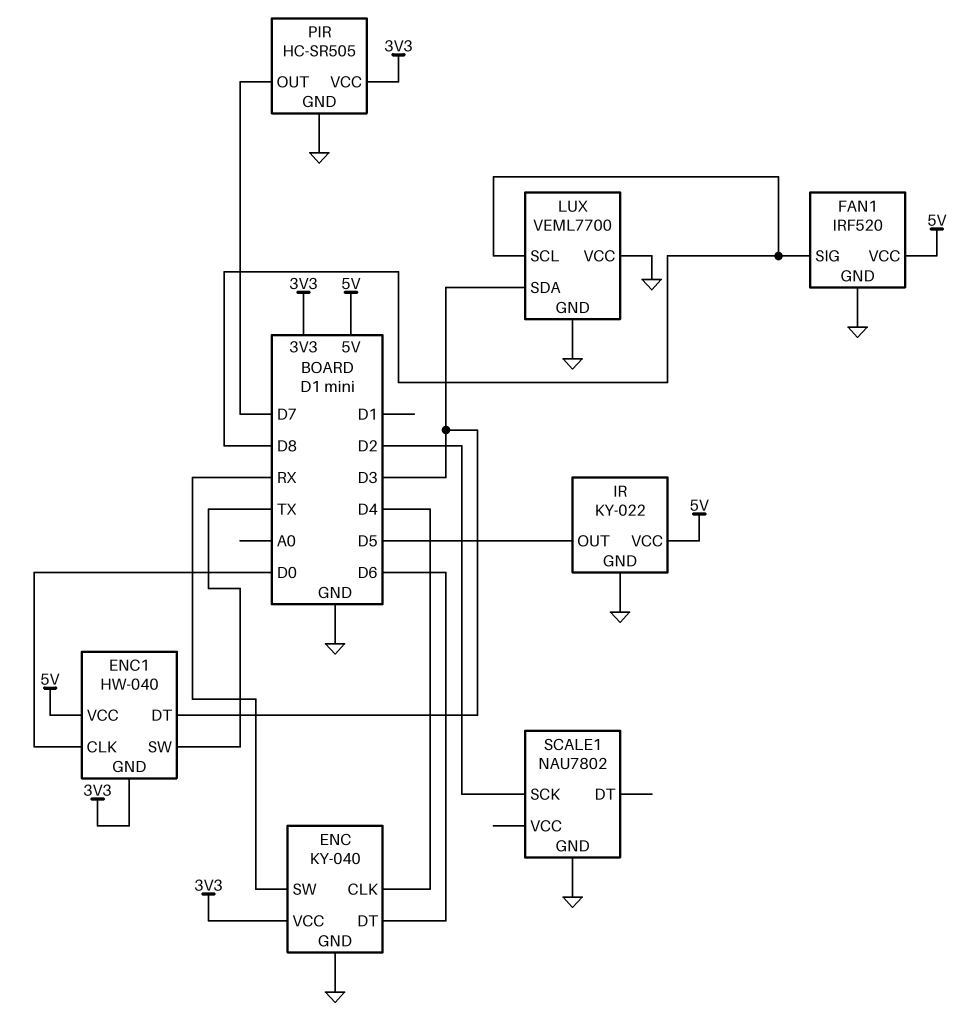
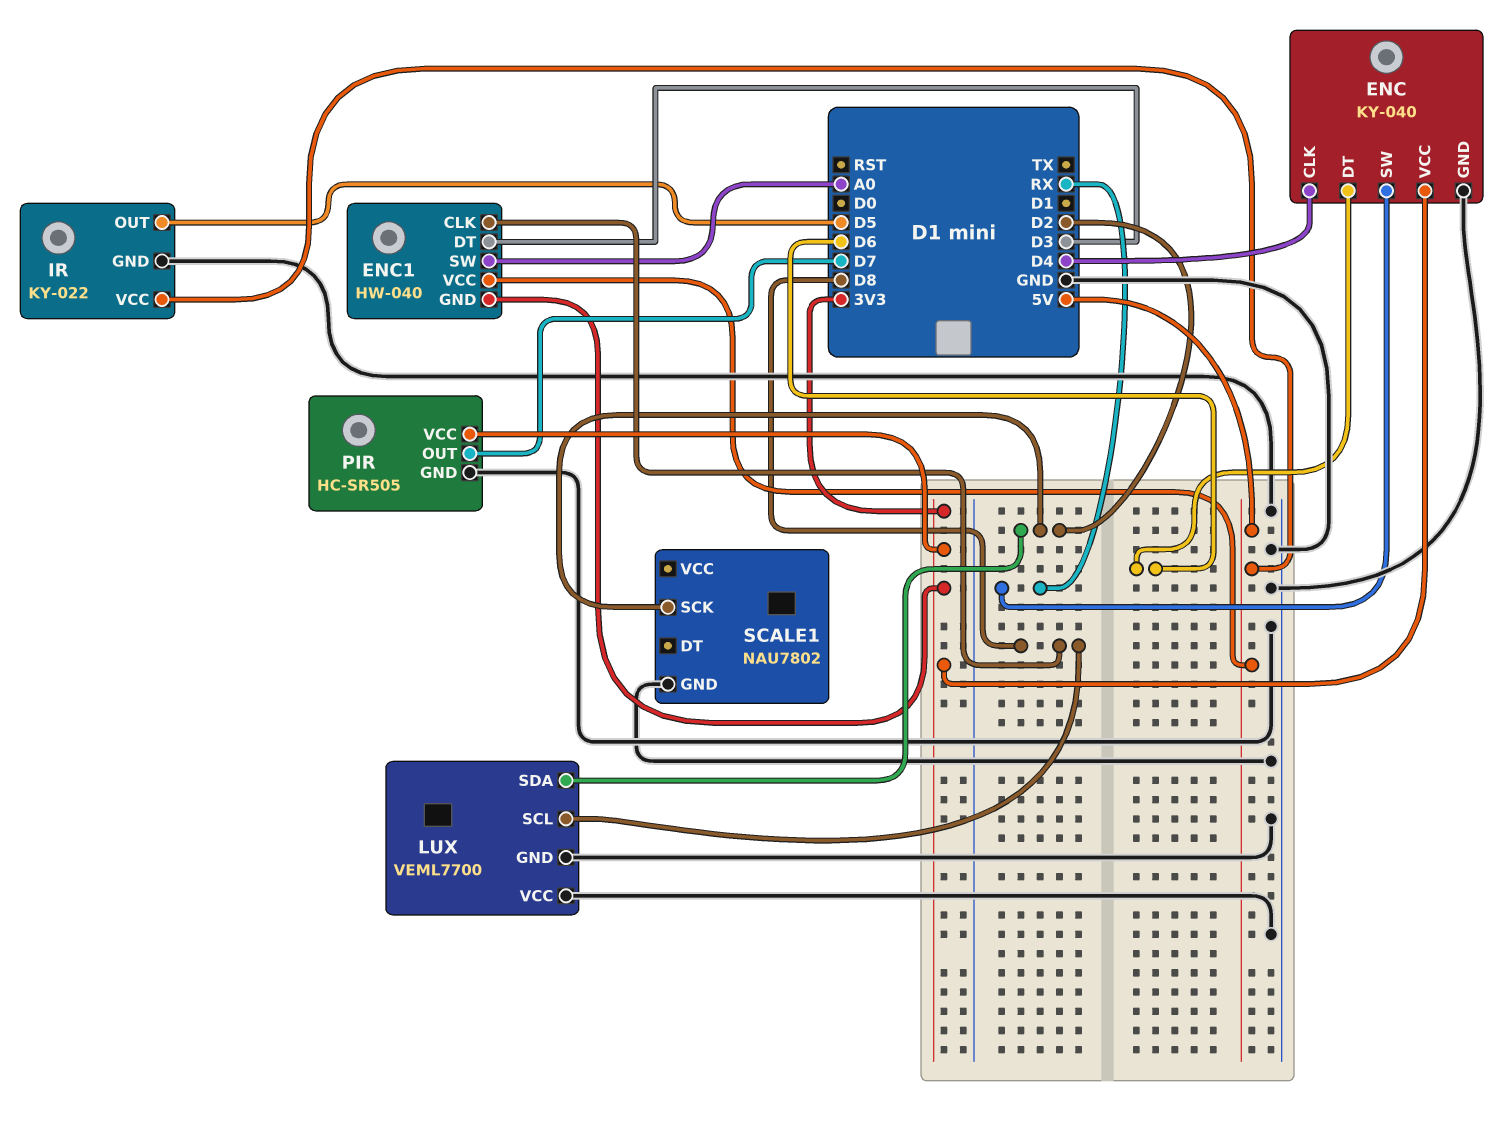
ENC1 pin CLK: D0 -> D8
ENC1 pin SW: TX -> A0
FAN1: IRF520 -> none
FAN1 pin GND: GND -> none
FAN1 pin SIG: D8 -> none
FAN1 pin VCC: 5V -> none
LUX pin SDA: D3 -> D2

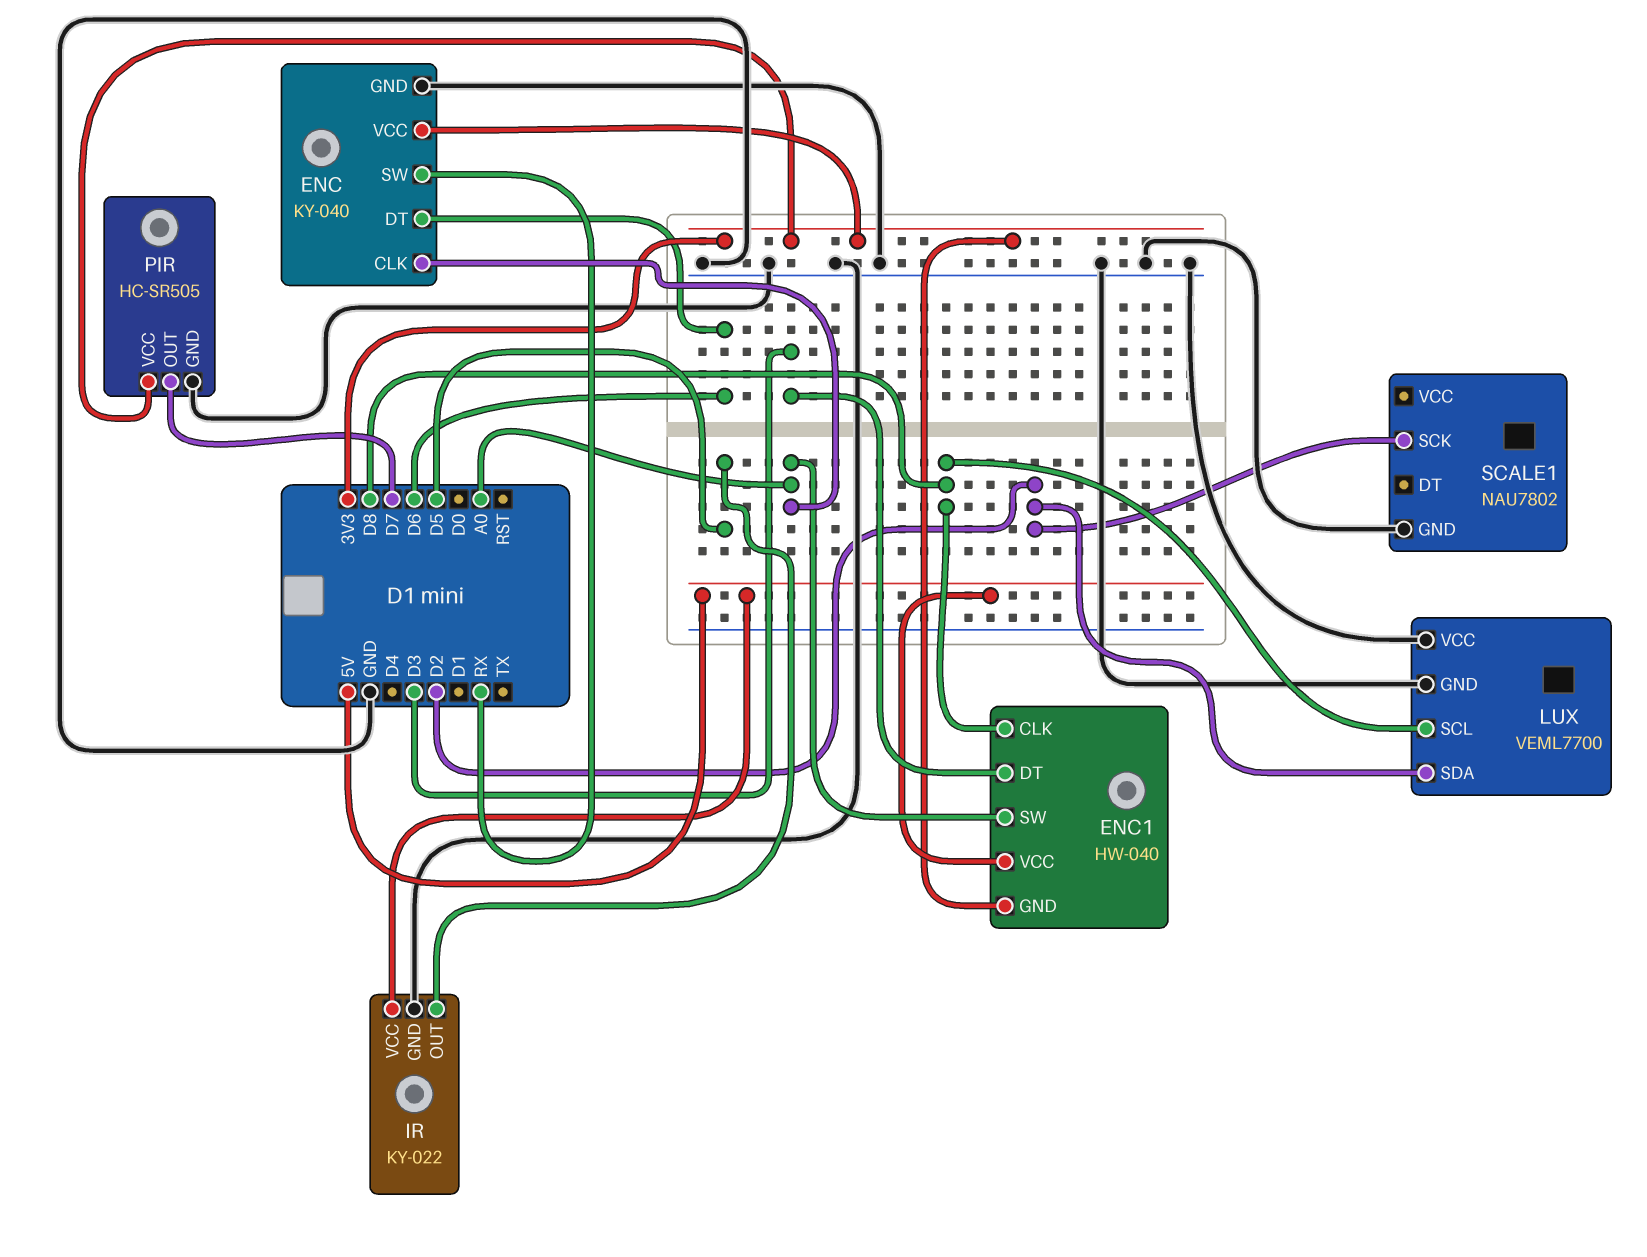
ENC pin CLK: D4 -> A0

